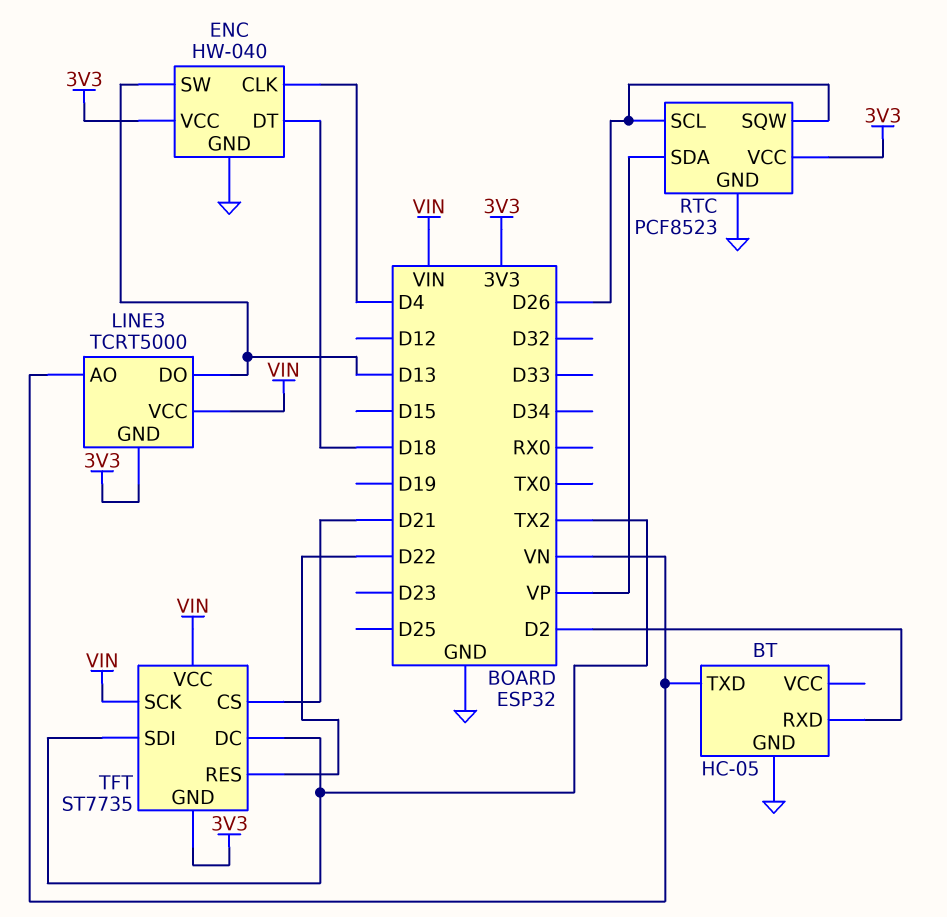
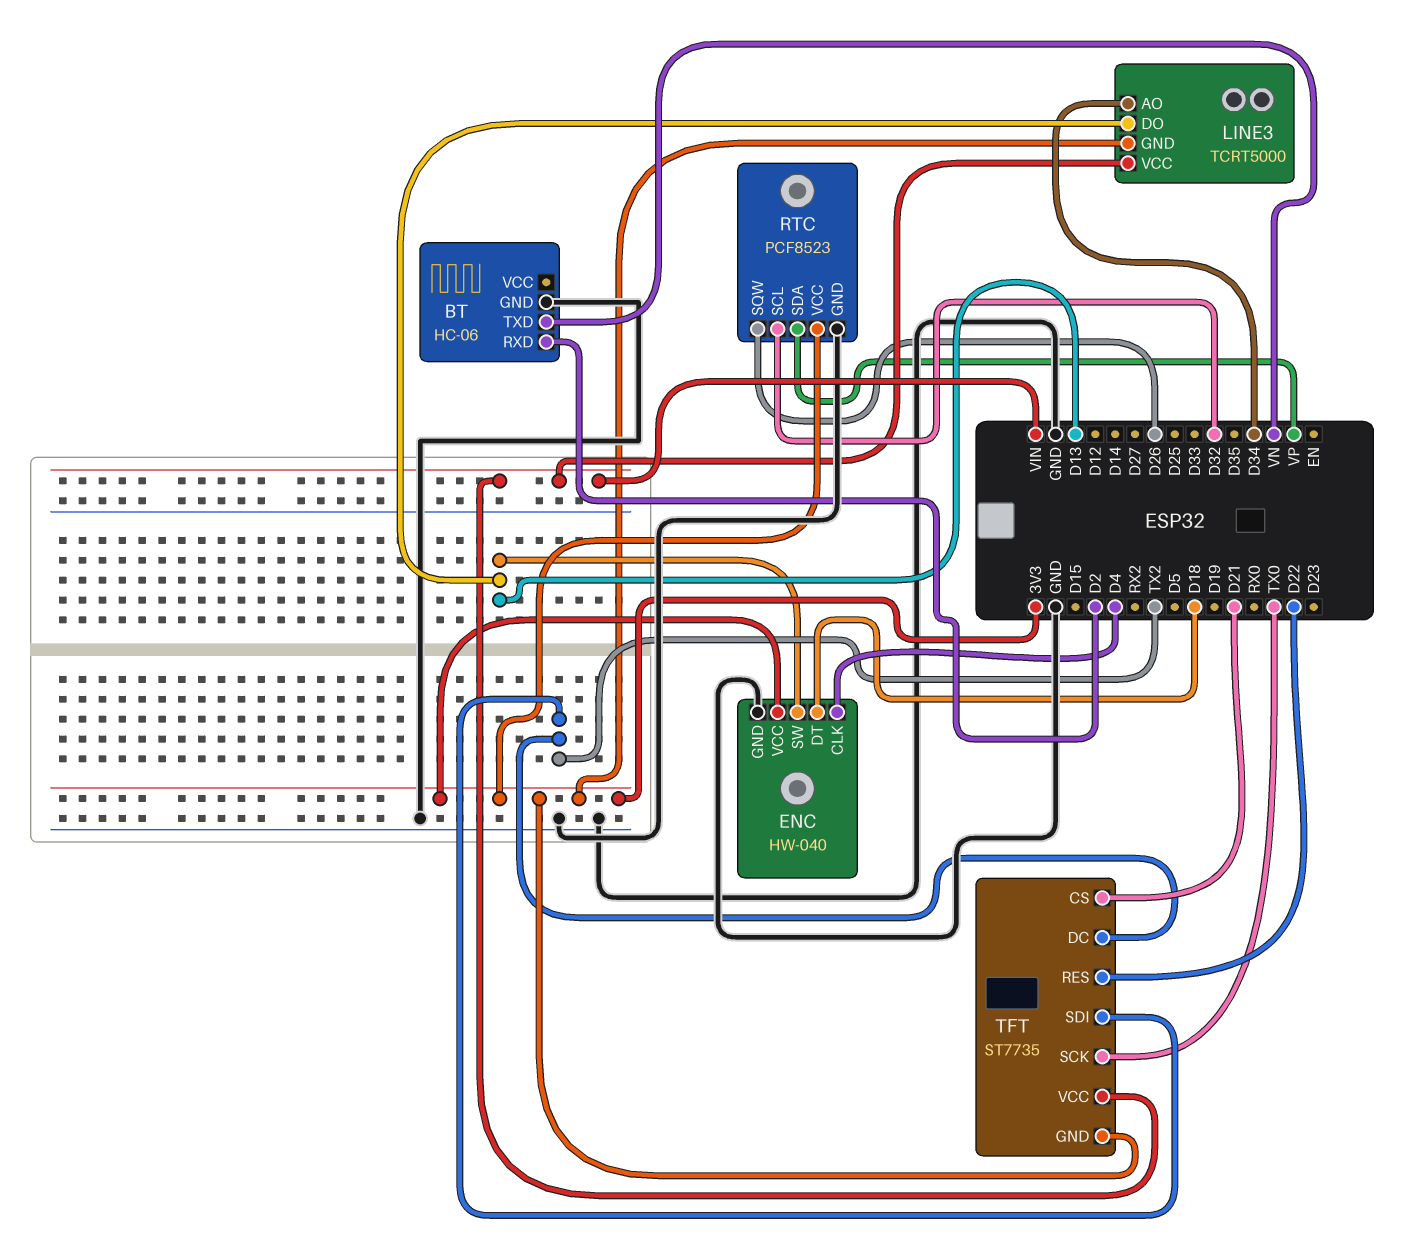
BT: HC-05 -> HC-06
LINE3 pin AO: VN -> D34
RTC pin SCL: D26 -> D32
TFT pin SCK: VIN -> TX0

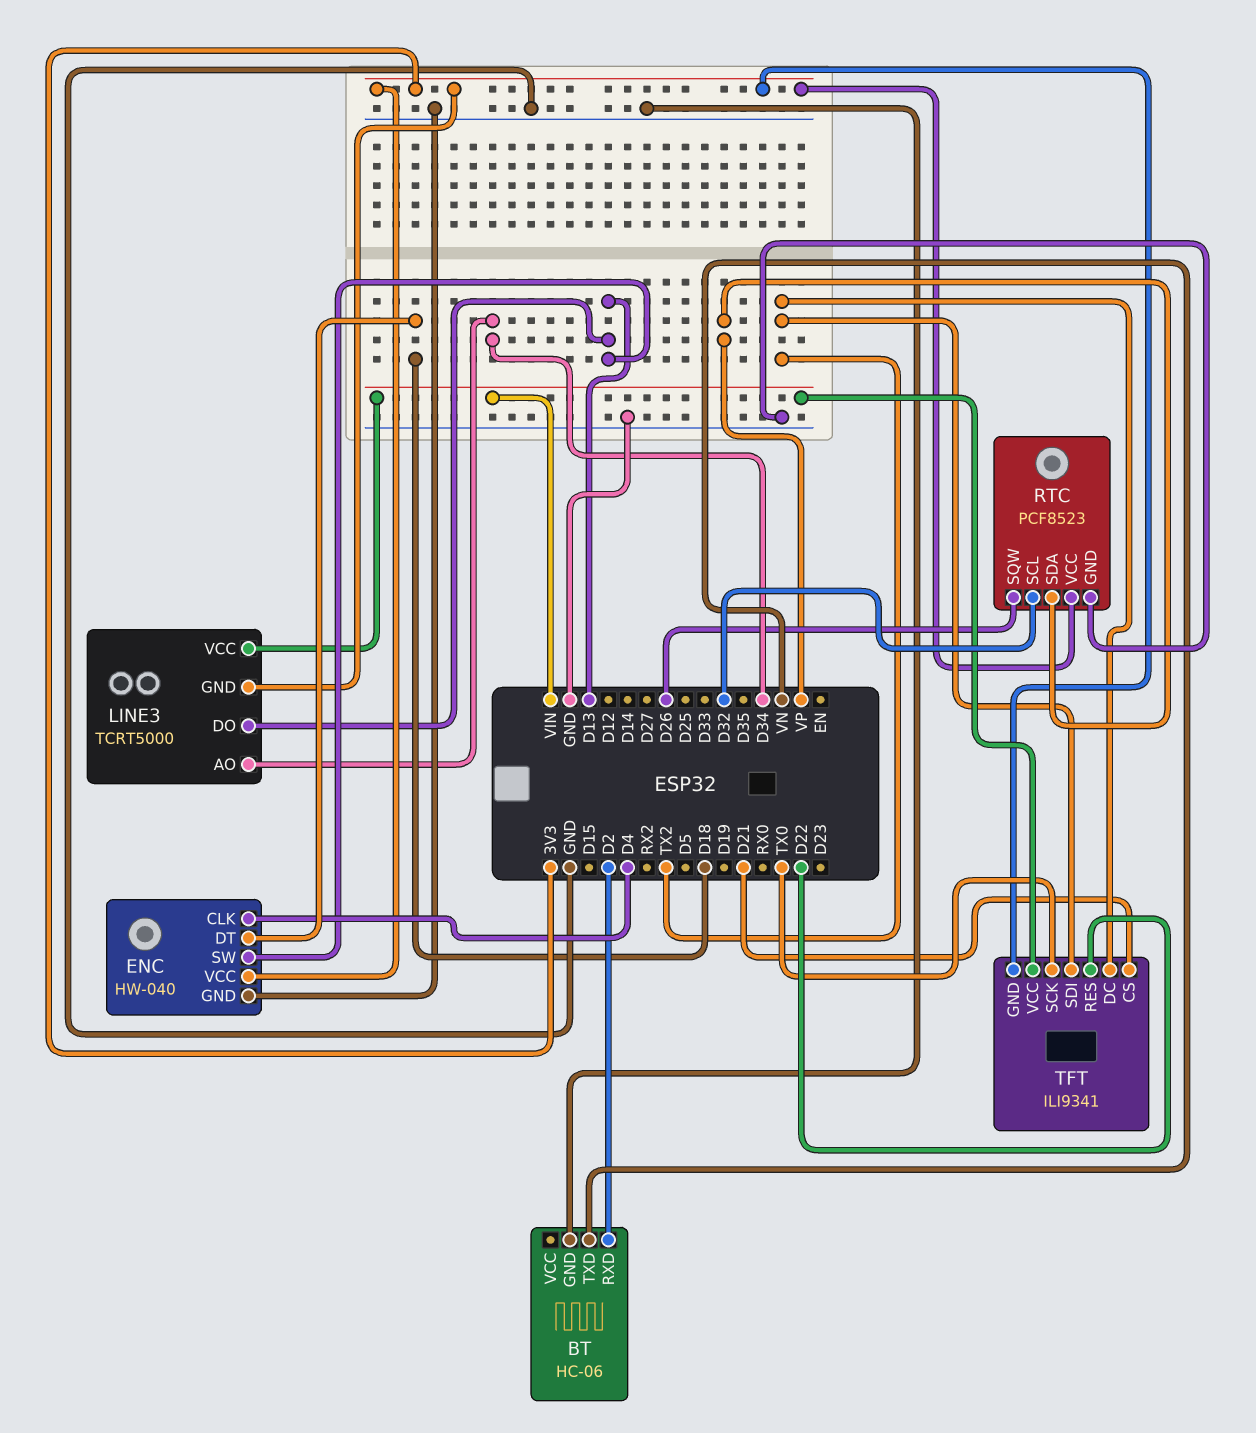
TFT: ST7735 -> ILI9341

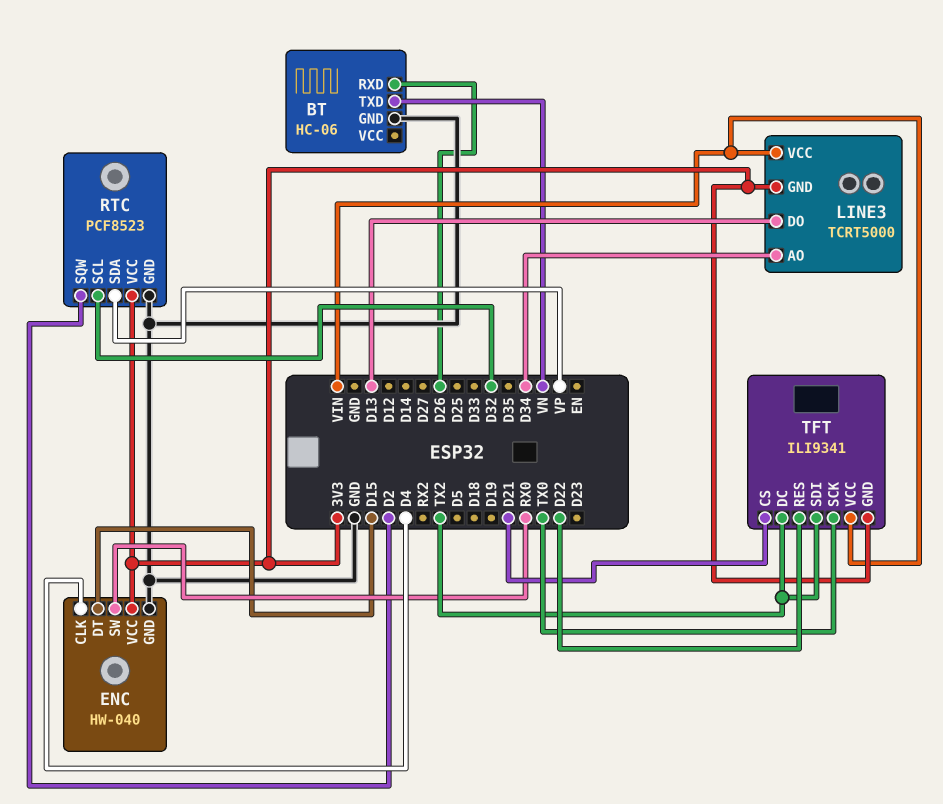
BT pin RXD: D2 -> D26
ENC pin DT: D18 -> D15
ENC pin SW: D13 -> RX0
RTC pin SQW: D26 -> D2

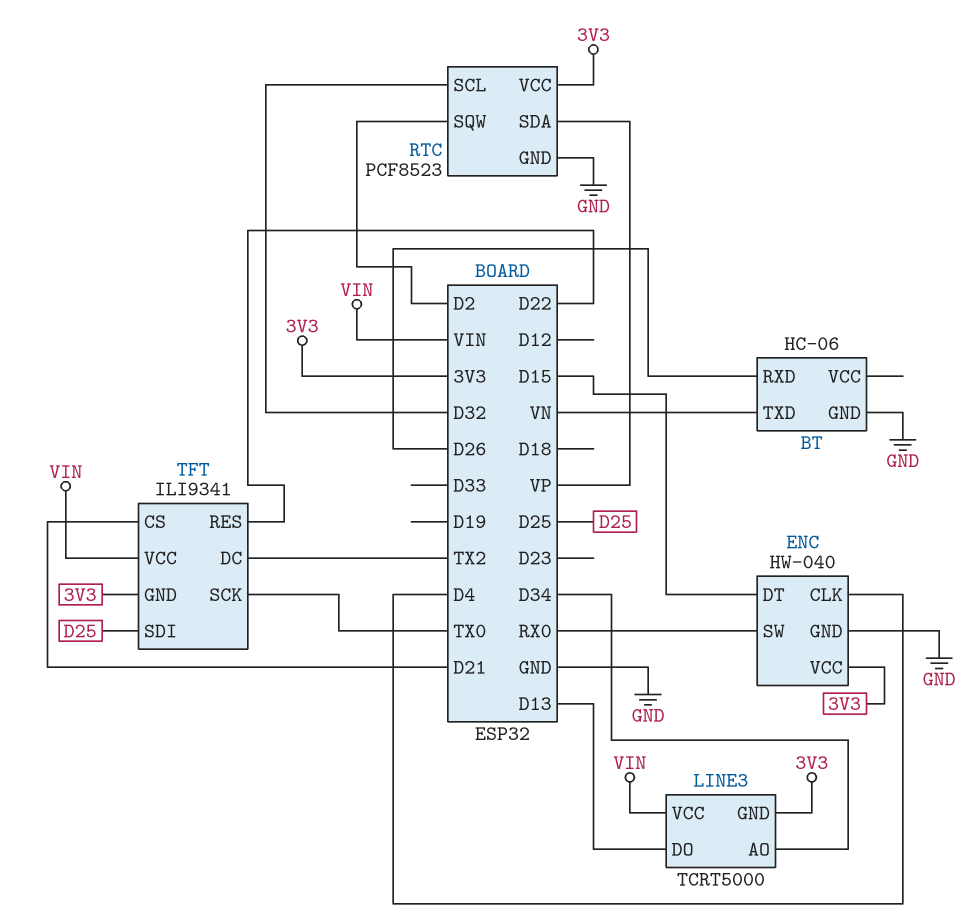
TFT pin SDI: TX2 -> D25

